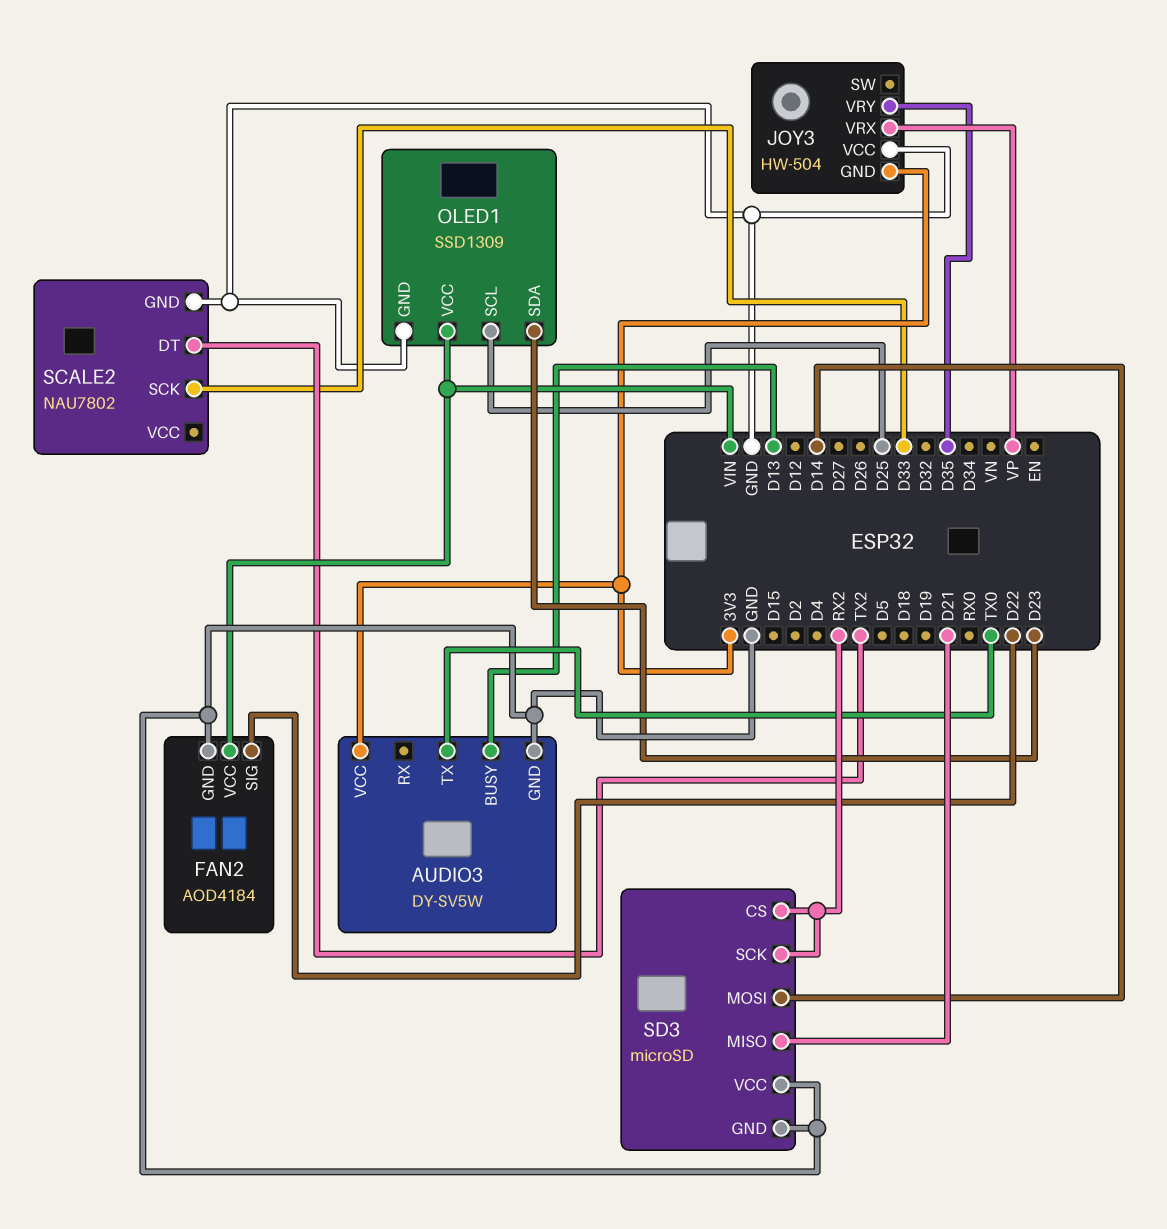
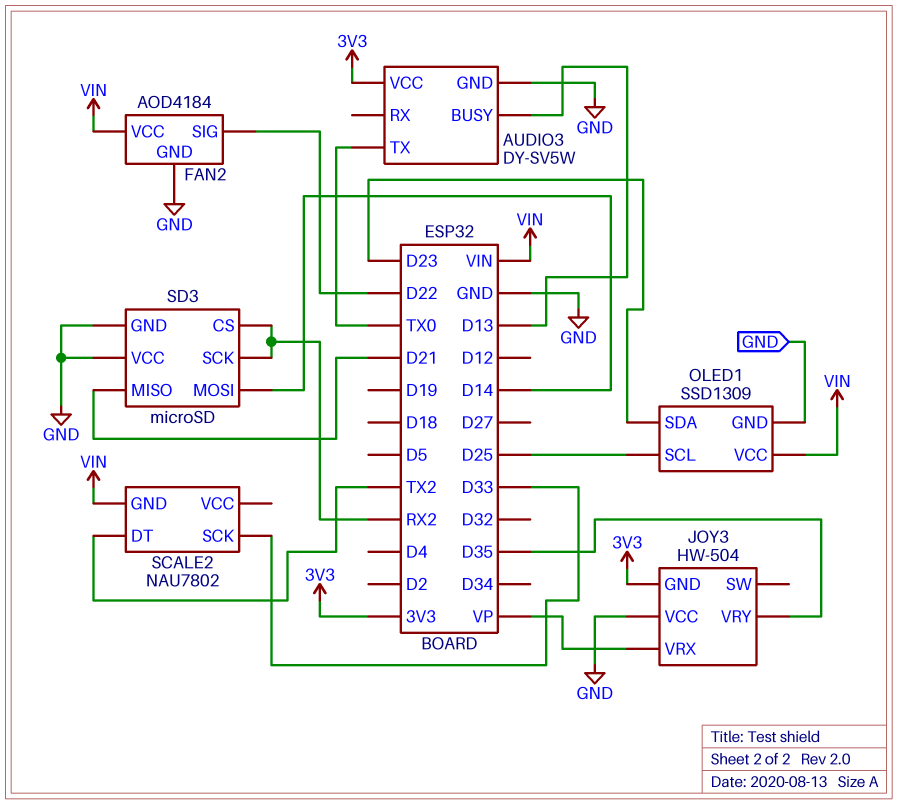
SCALE2 pin GND: GND -> VIN

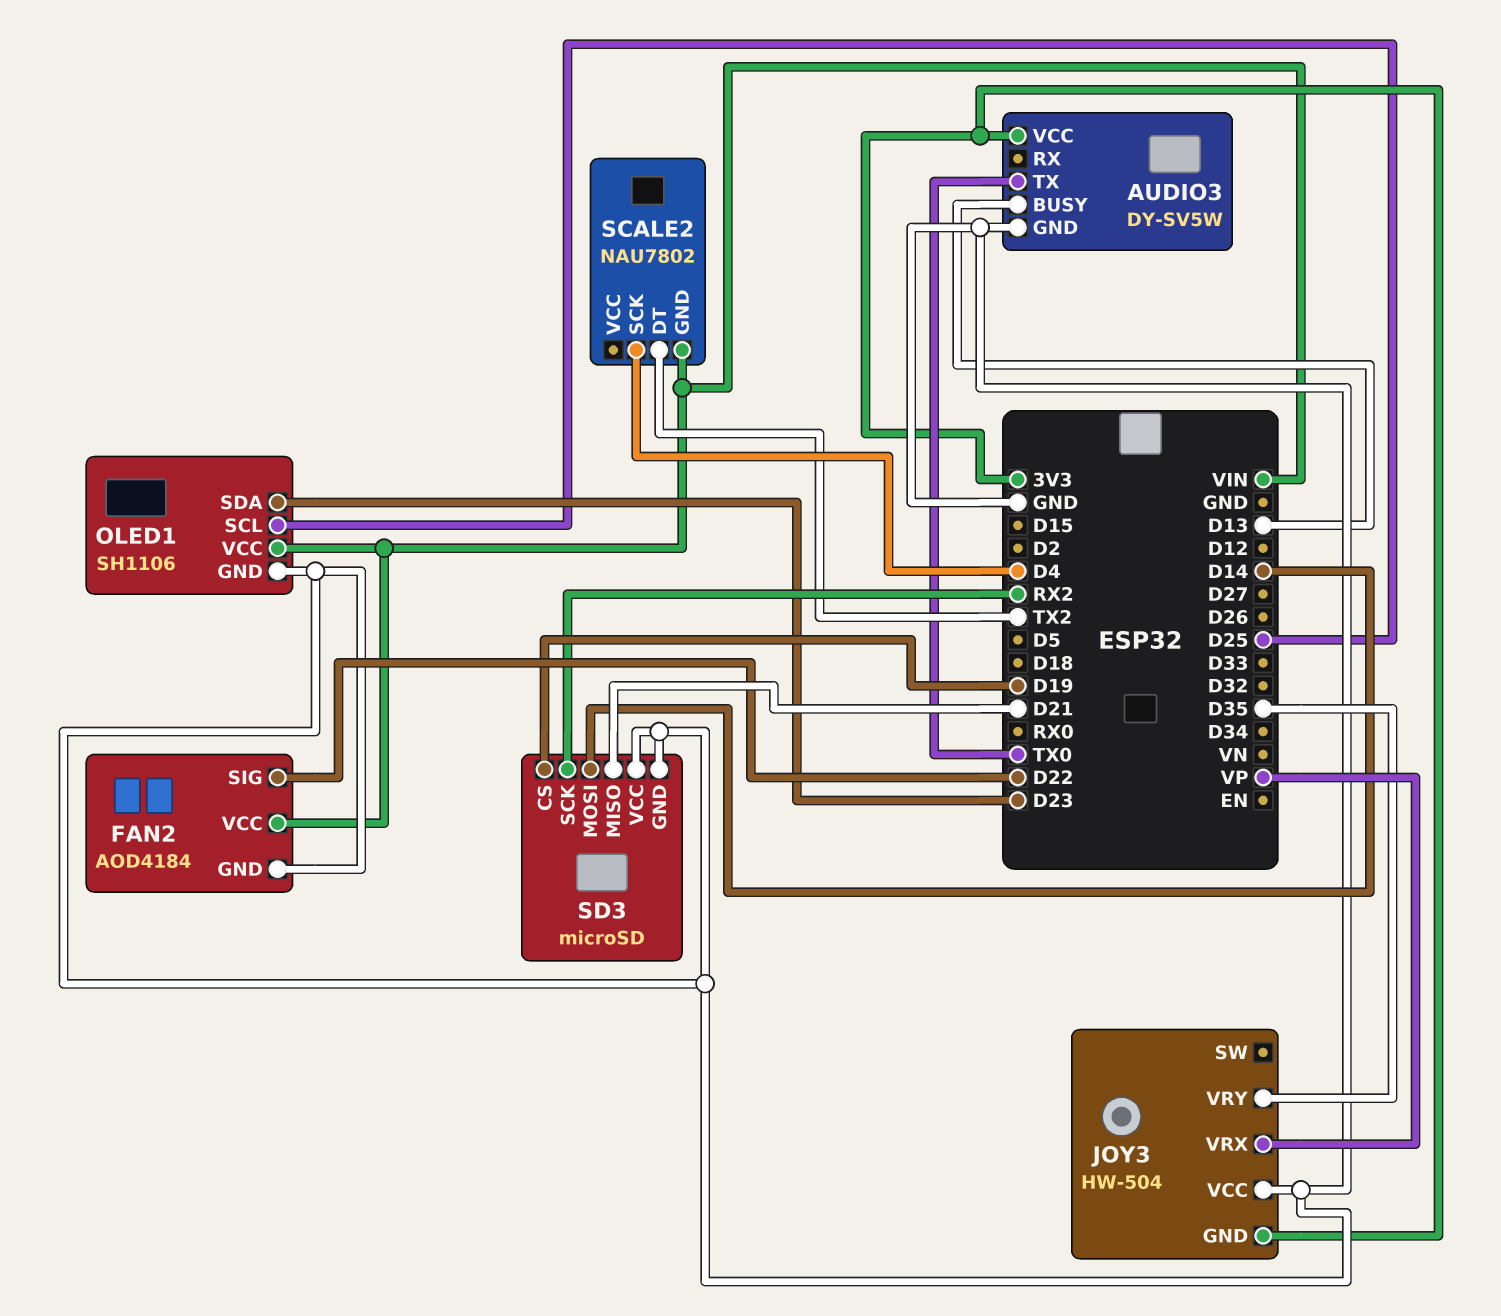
OLED1: SSD1309 -> SH1106
SCALE2 pin SCK: D33 -> D4
SD3 pin CS: RX2 -> D19

